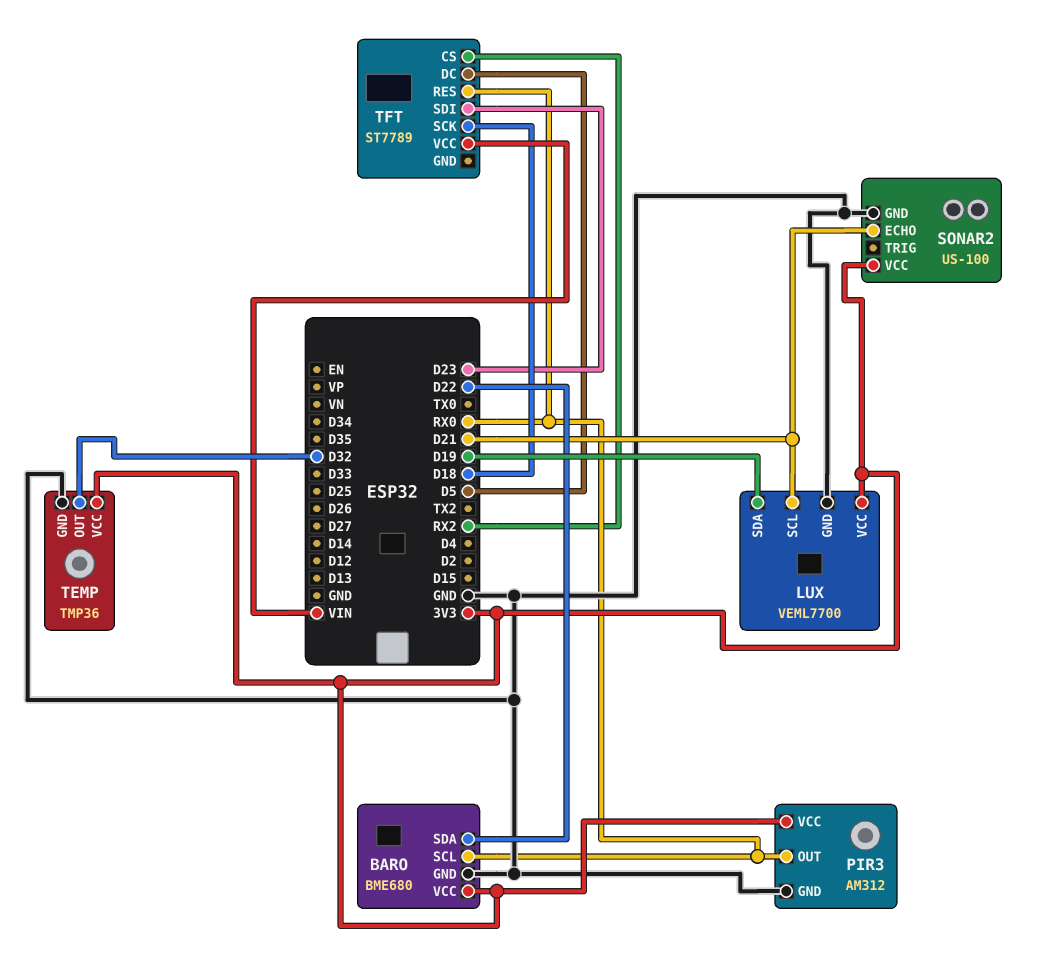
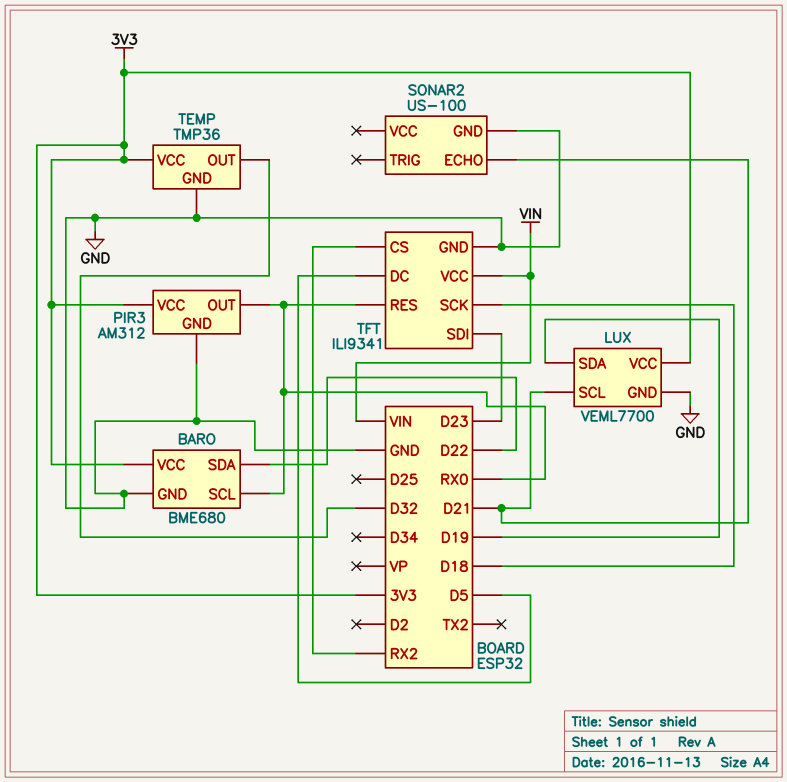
SONAR2 pin VCC: 3V3 -> none
TFT: ST7789 -> ILI9341
TFT pin GND: none -> GND

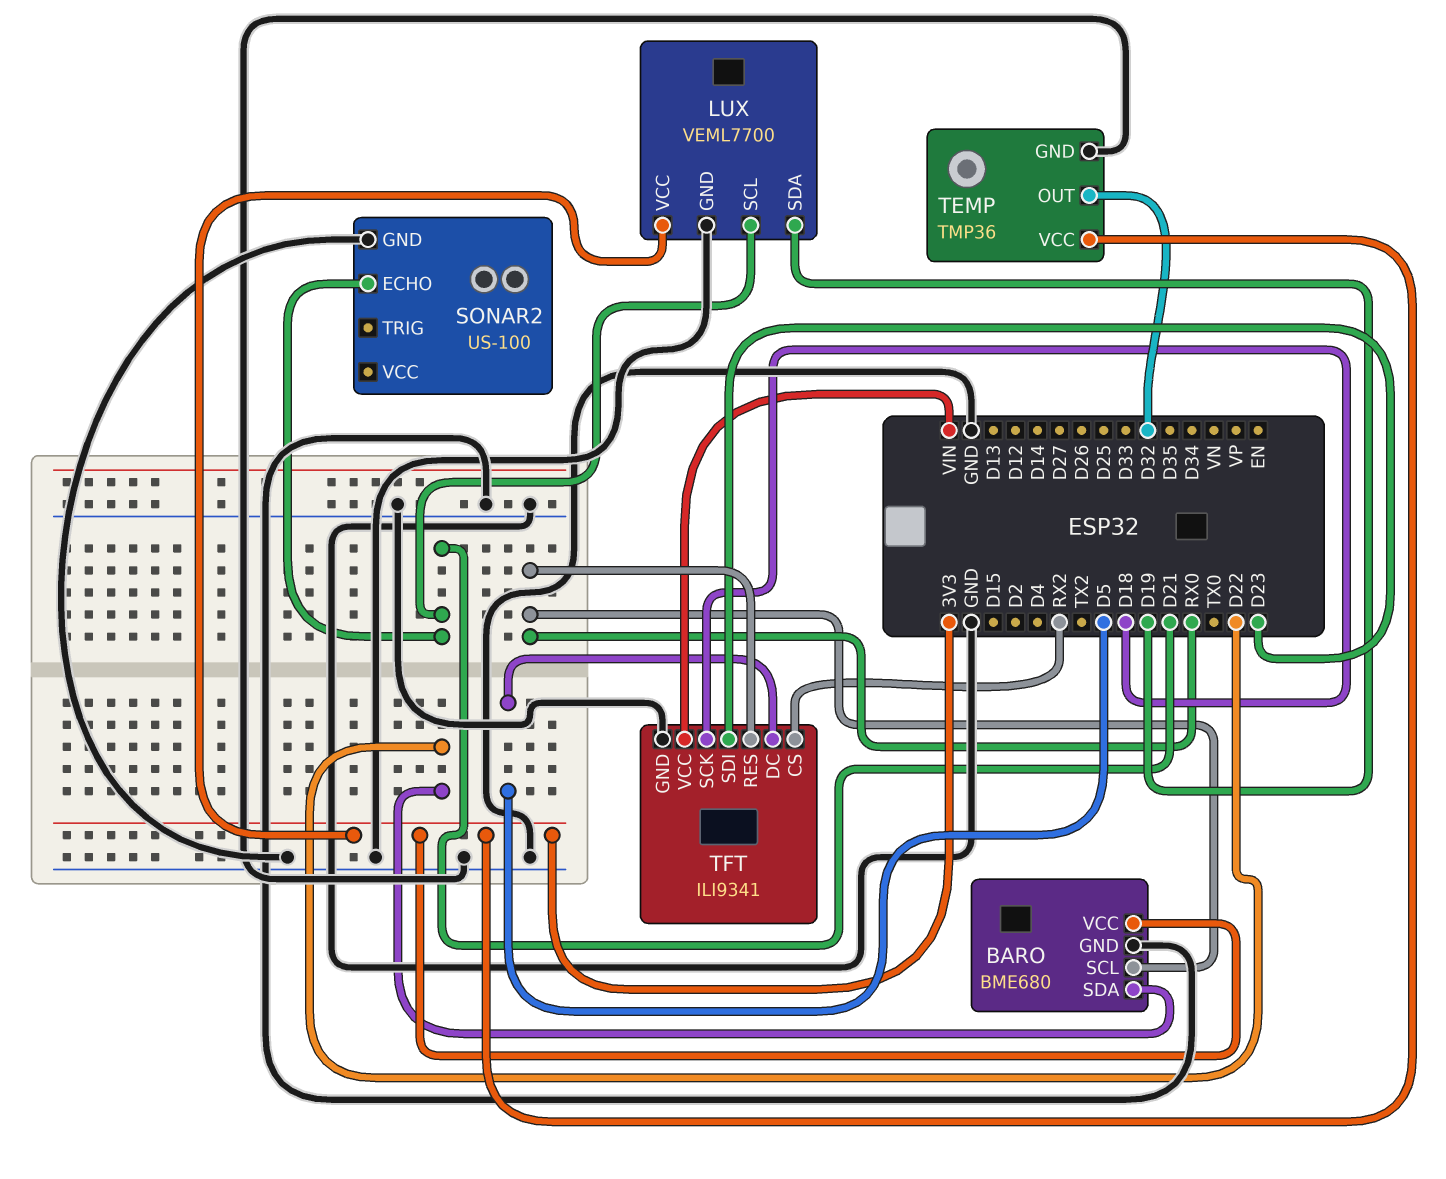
PIR3: AM312 -> none
PIR3 pin GND: GND -> none
PIR3 pin OUT: RX0 -> none
PIR3 pin VCC: 3V3 -> none

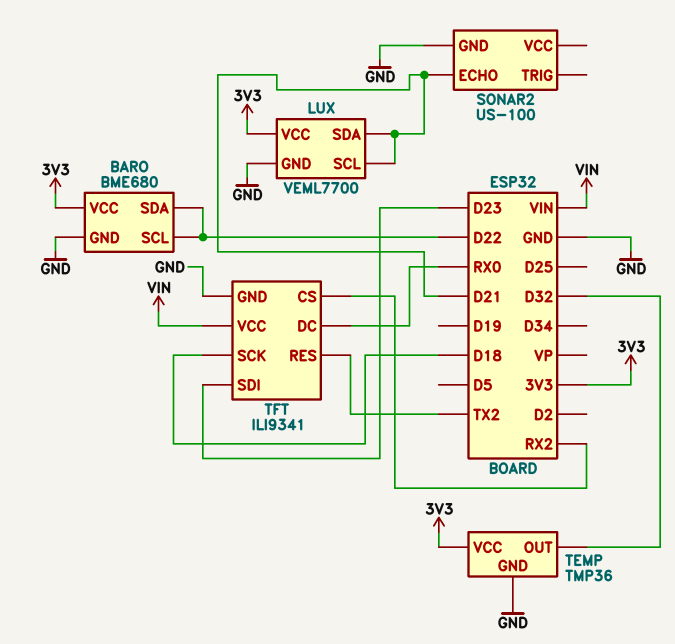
BARO pin SCL: RX0 -> D22
LUX pin SDA: D19 -> D21
TFT pin DC: D5 -> RX0
TFT pin RES: RX0 -> TX2

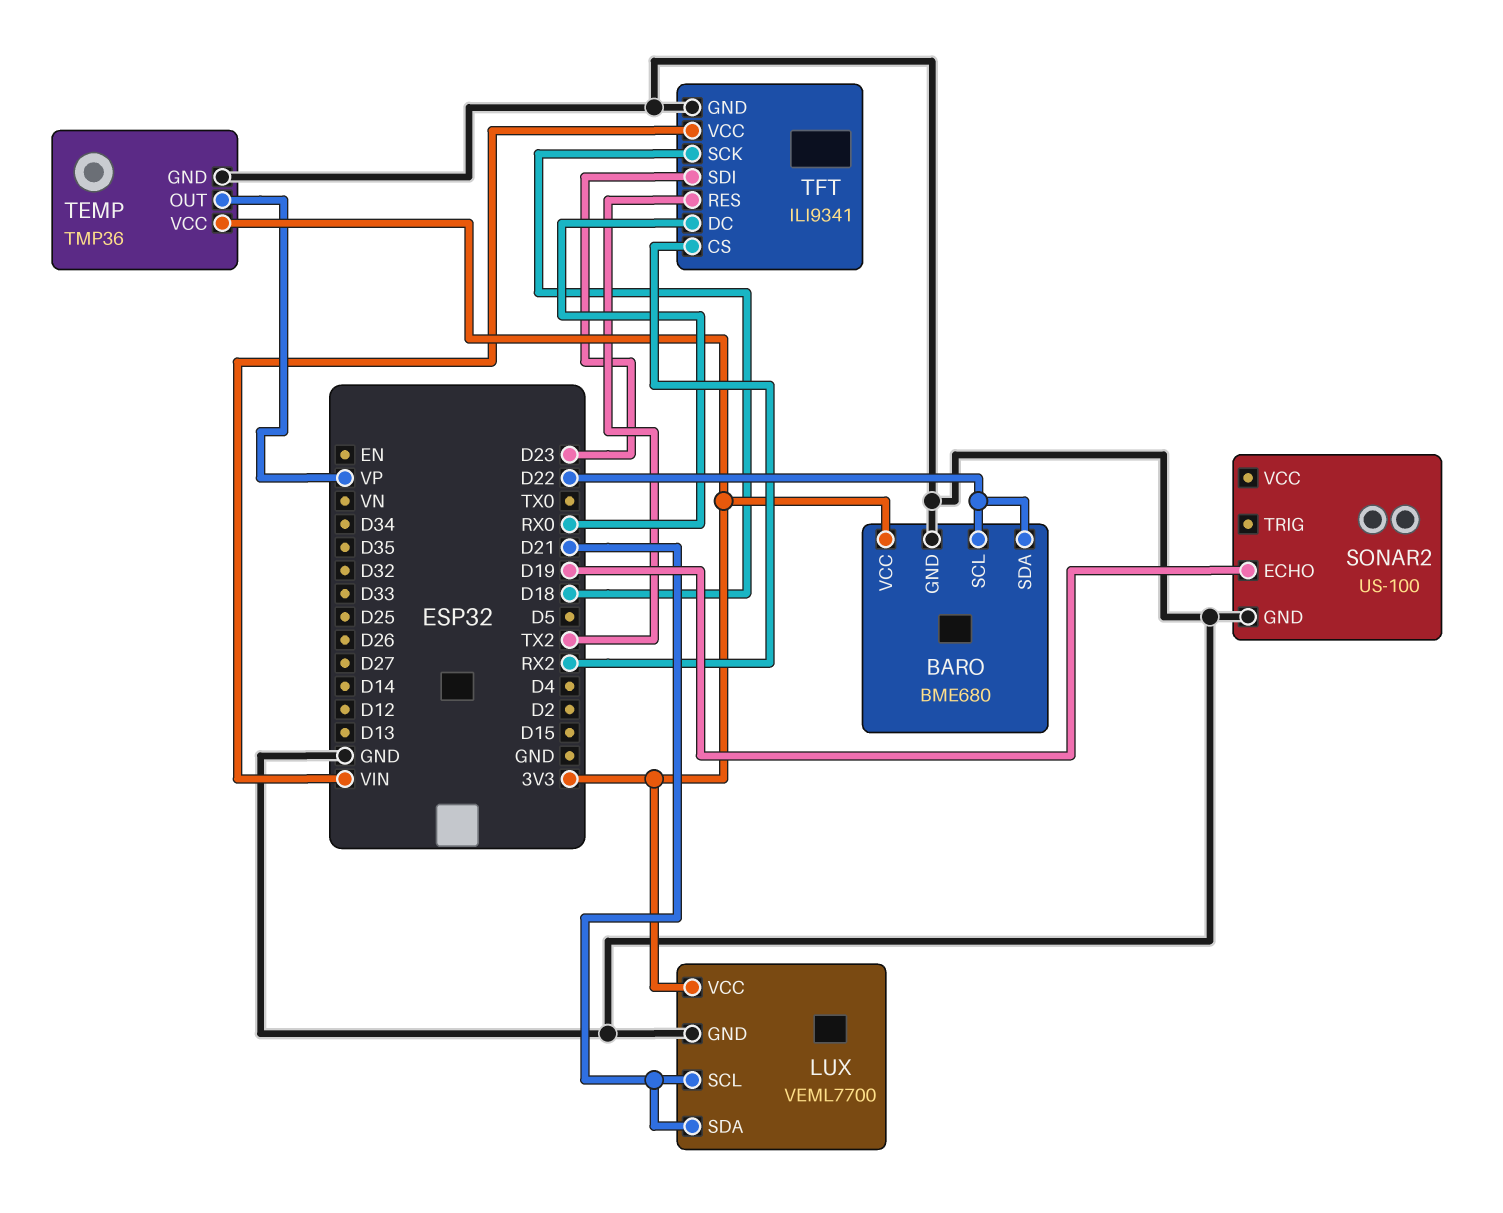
SONAR2 pin ECHO: D21 -> D19
TEMP pin OUT: D32 -> VP

